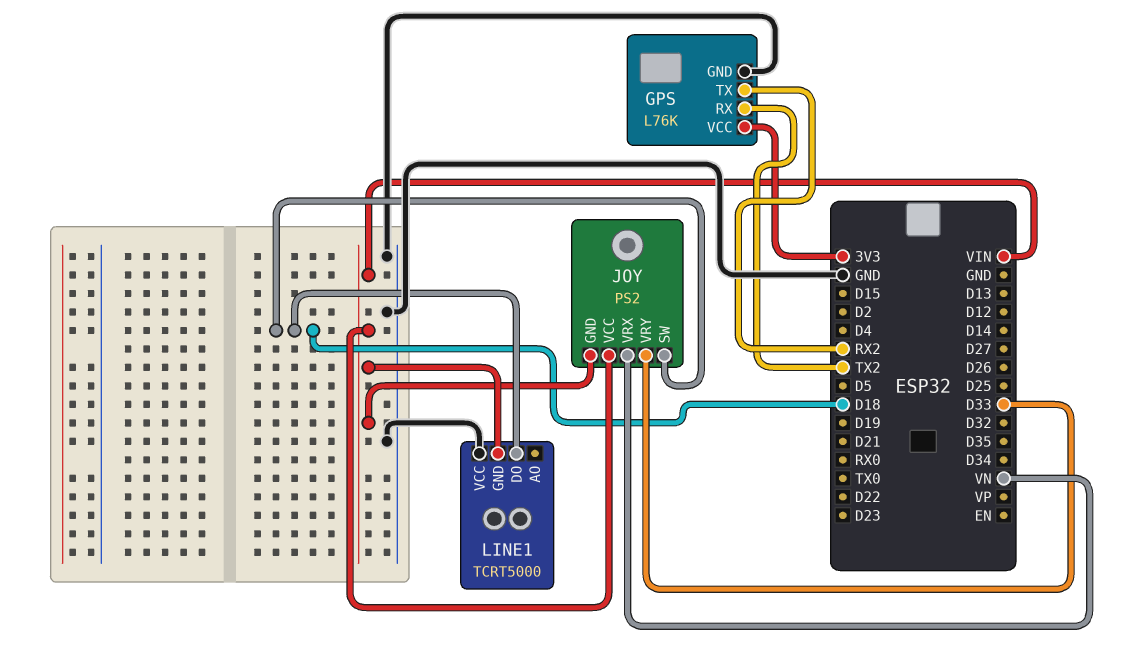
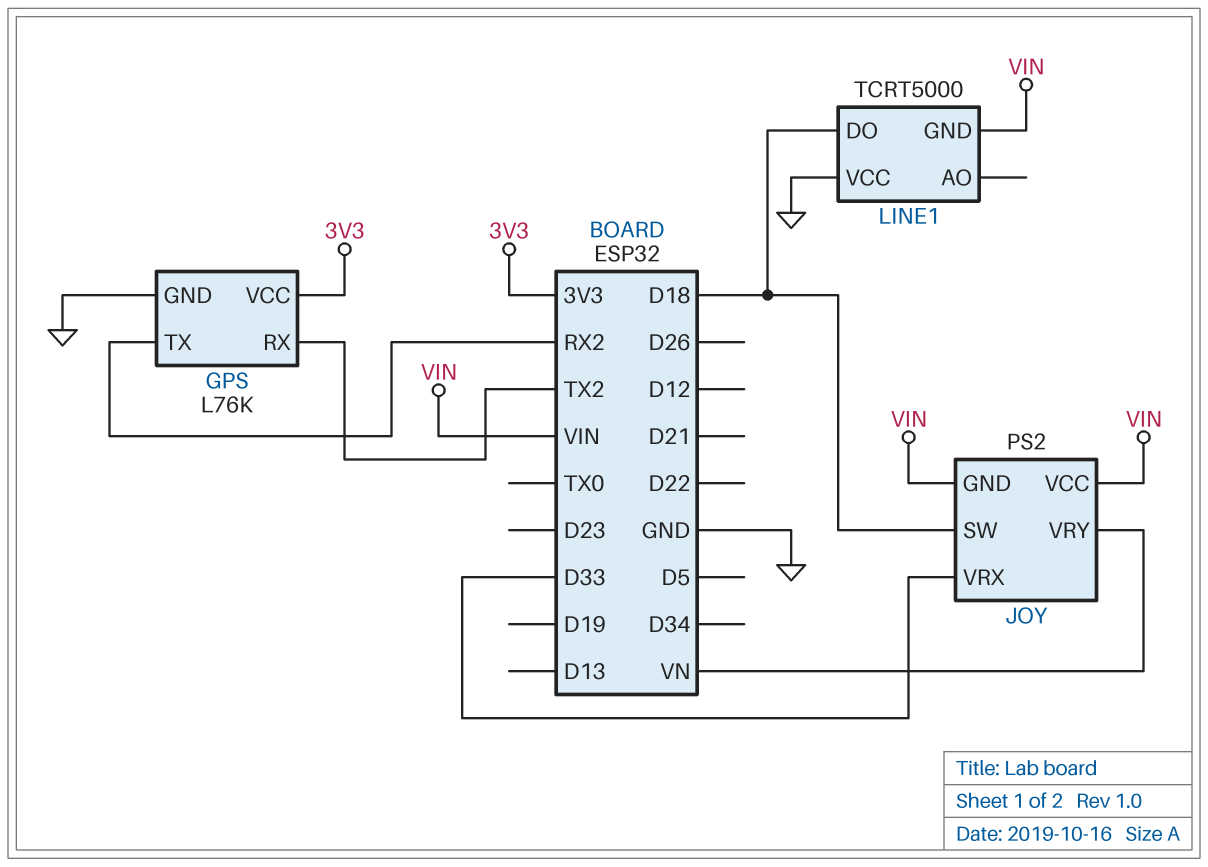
JOY pin VRX: VN -> D33
JOY pin VRY: D33 -> VN

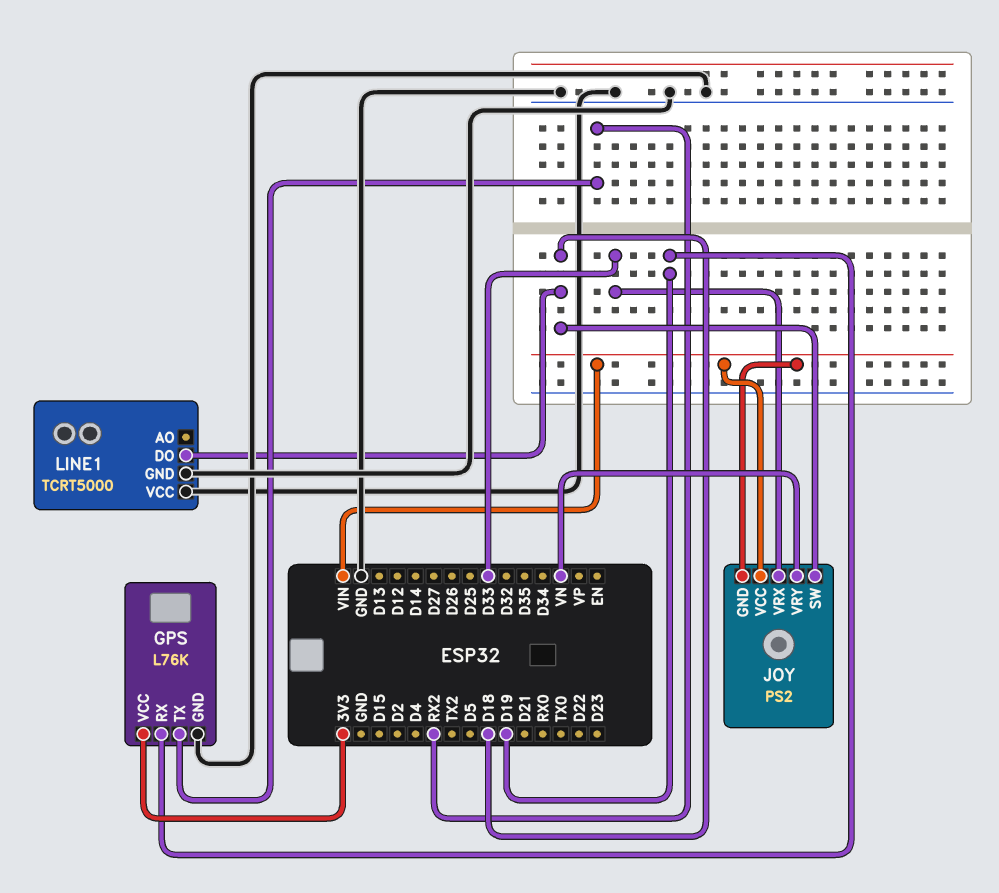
GPS pin RX: TX2 -> D19
LINE1 pin GND: VIN -> GND

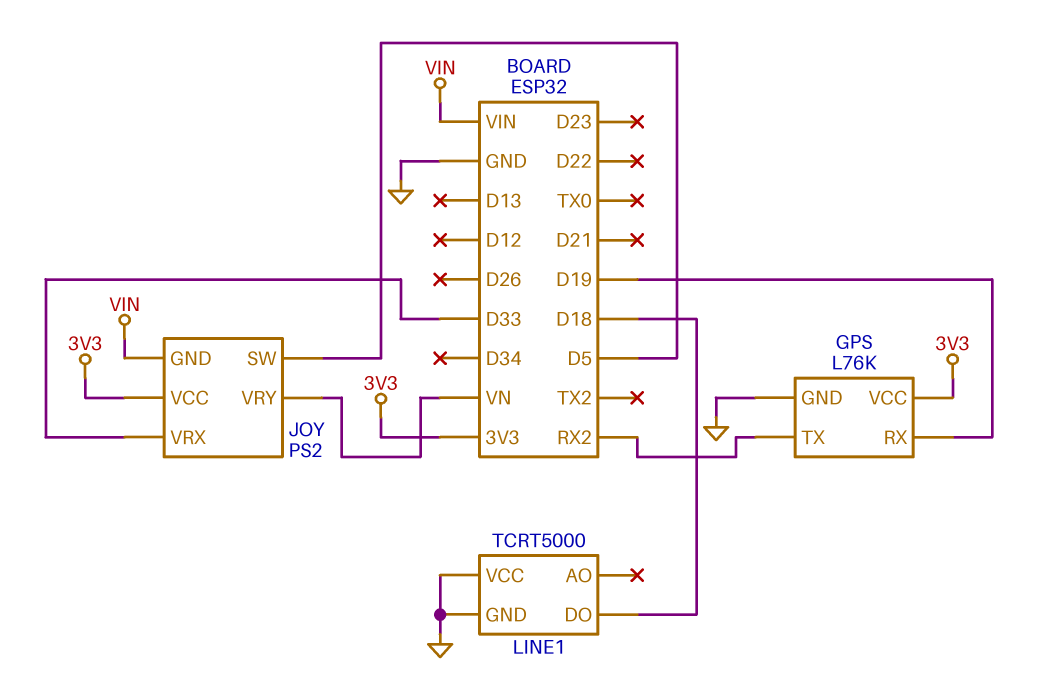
JOY pin SW: D18 -> D5
JOY pin VCC: VIN -> 3V3

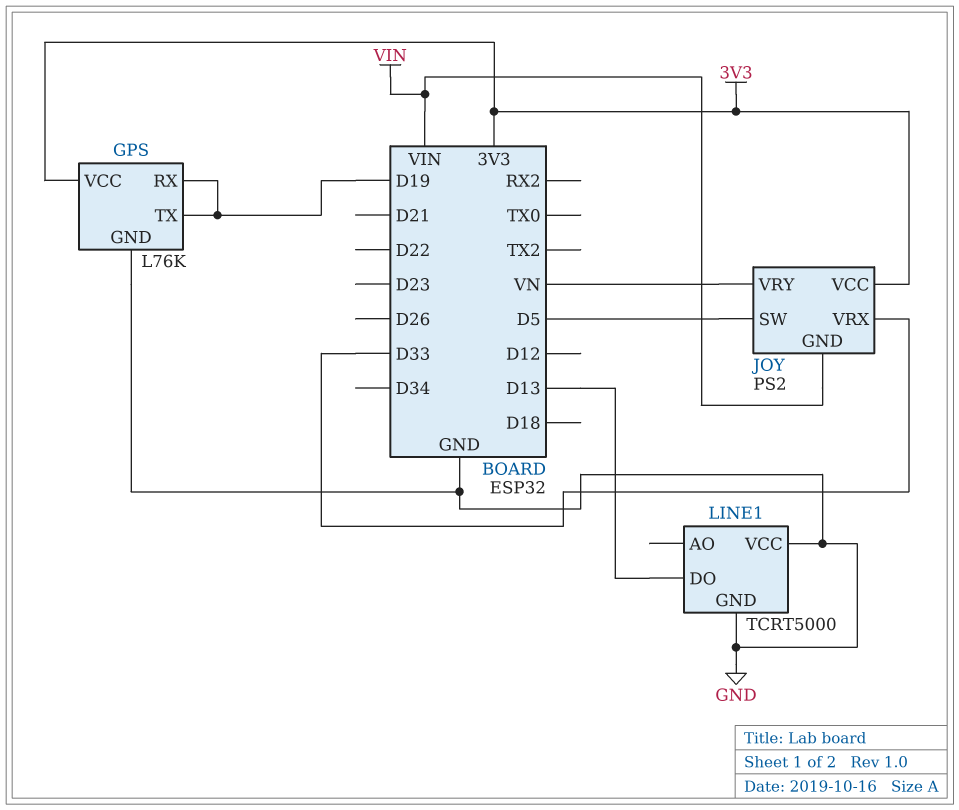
GPS pin TX: RX2 -> D19
LINE1 pin DO: D18 -> D13

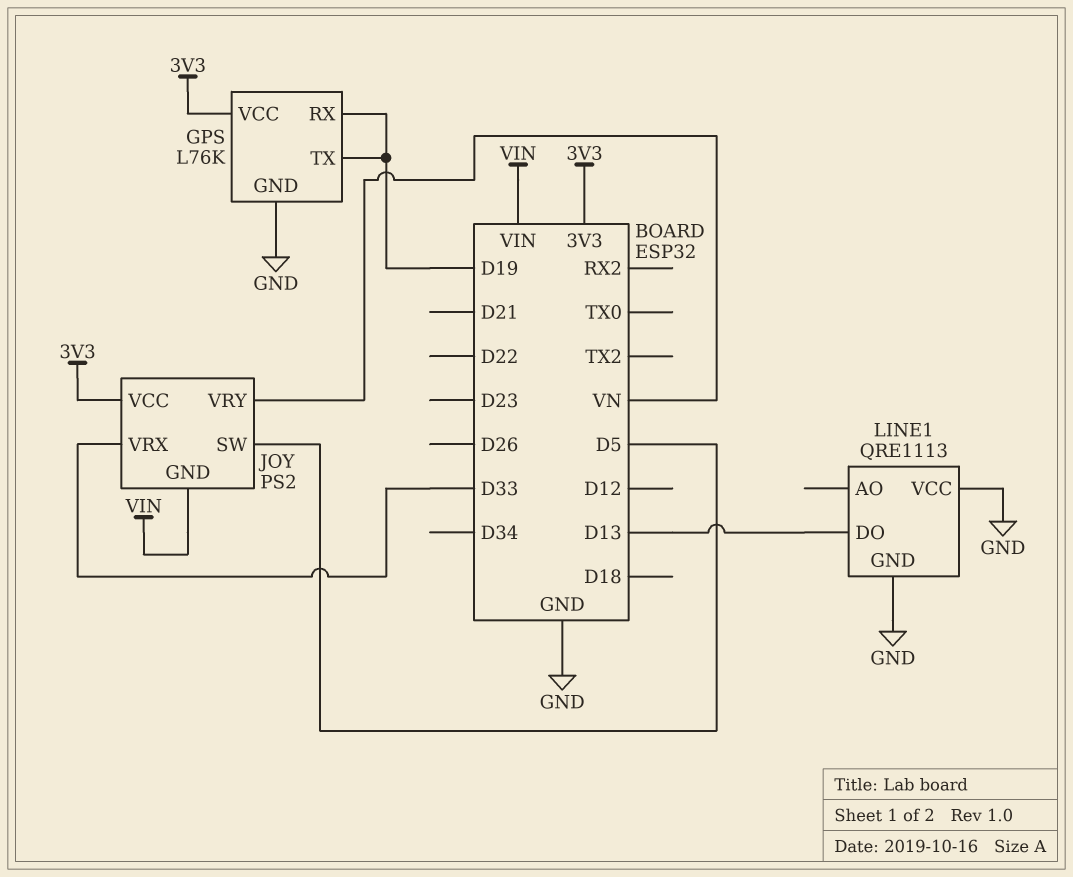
LINE1: TCRT5000 -> QRE1113

